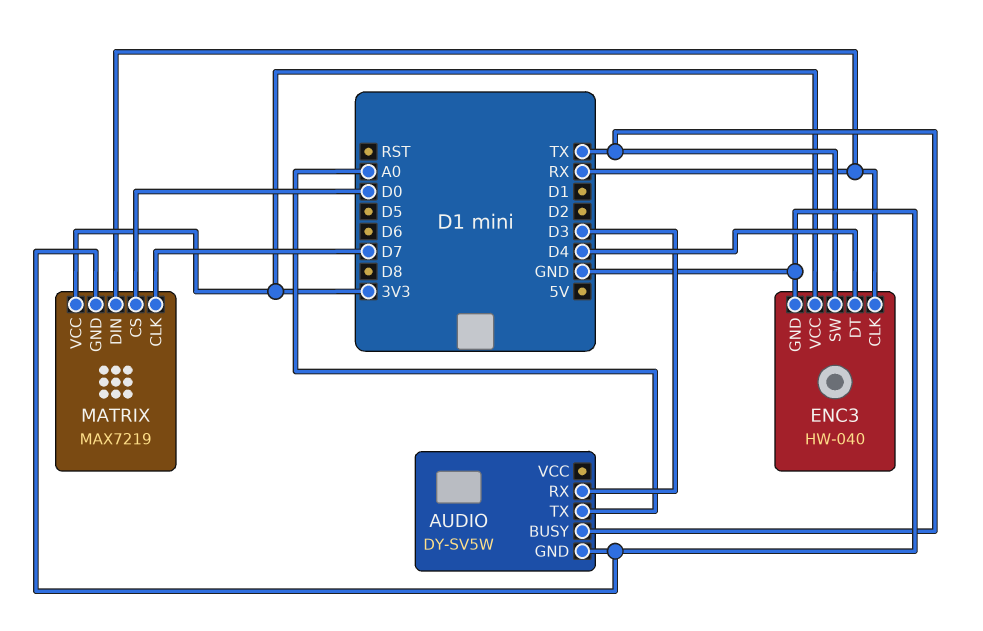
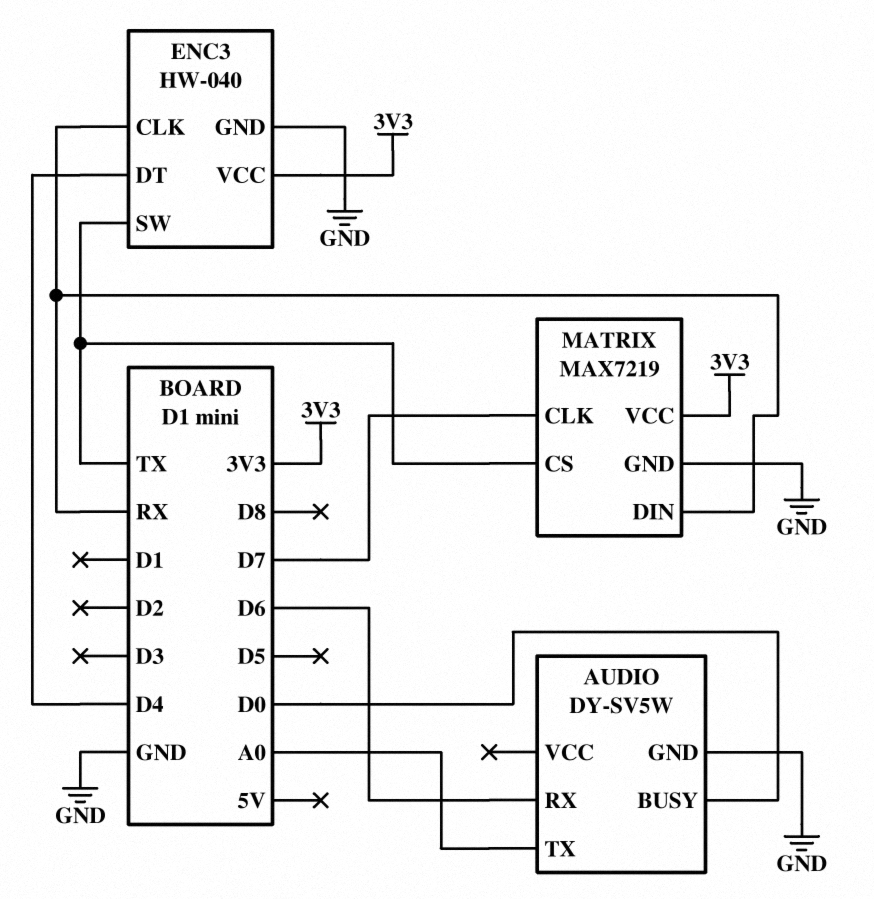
AUDIO pin BUSY: TX -> D0
AUDIO pin RX: D3 -> D6
MATRIX pin CS: D0 -> TX

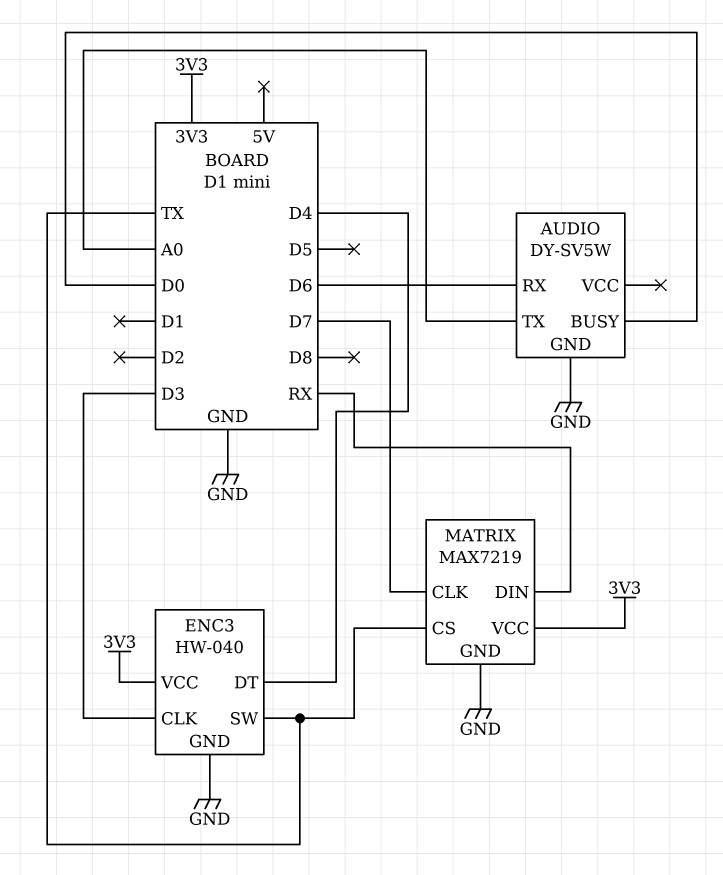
ENC3 pin CLK: RX -> D3

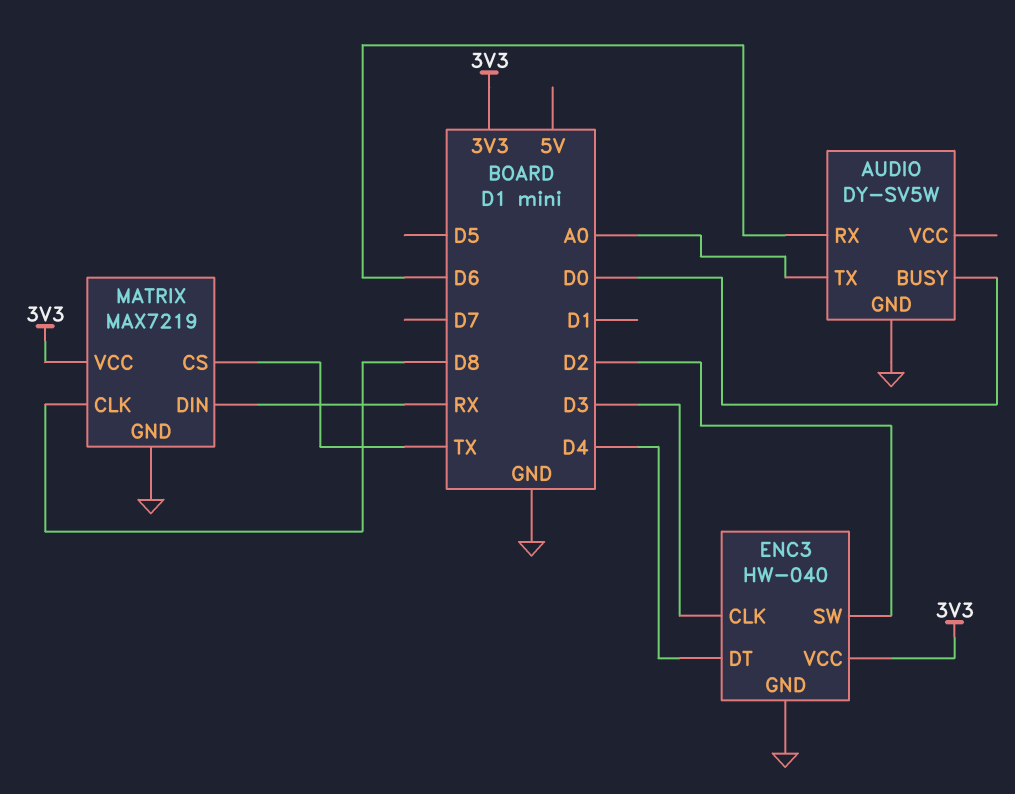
ENC3 pin SW: TX -> D2
MATRIX pin CLK: D7 -> D8

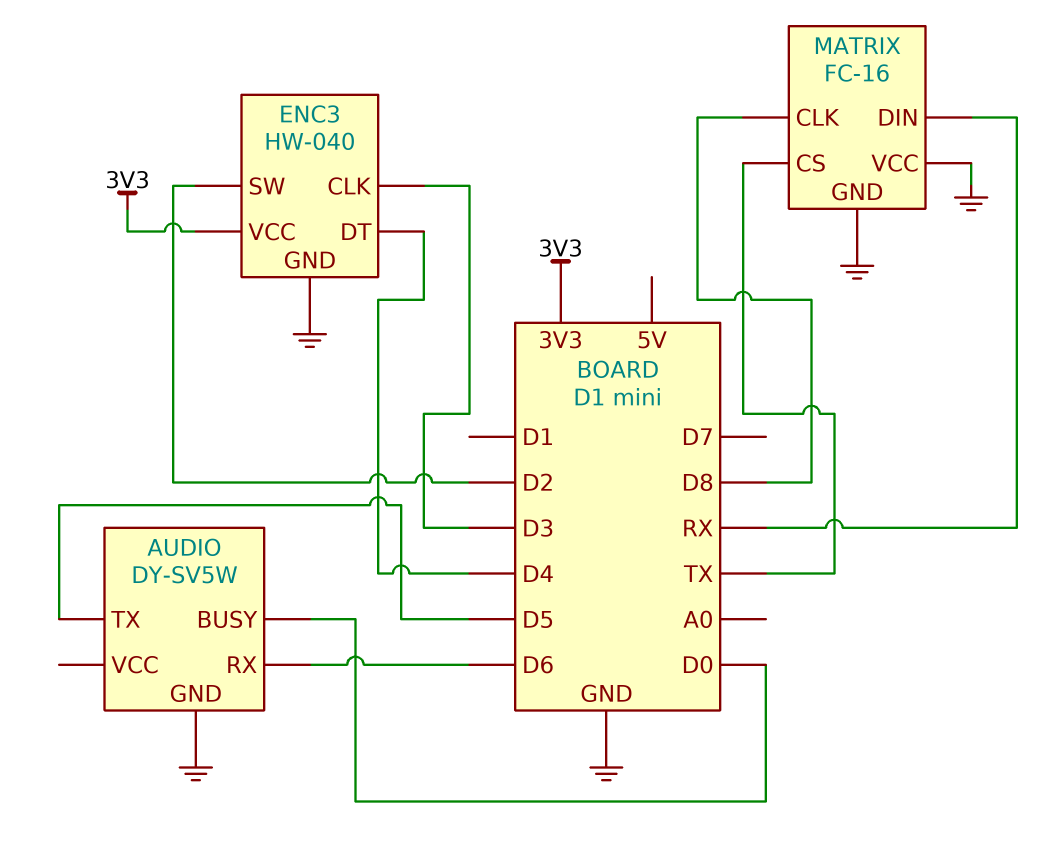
AUDIO pin TX: A0 -> D5
MATRIX: MAX7219 -> FC-16
MATRIX pin VCC: 3V3 -> GND

